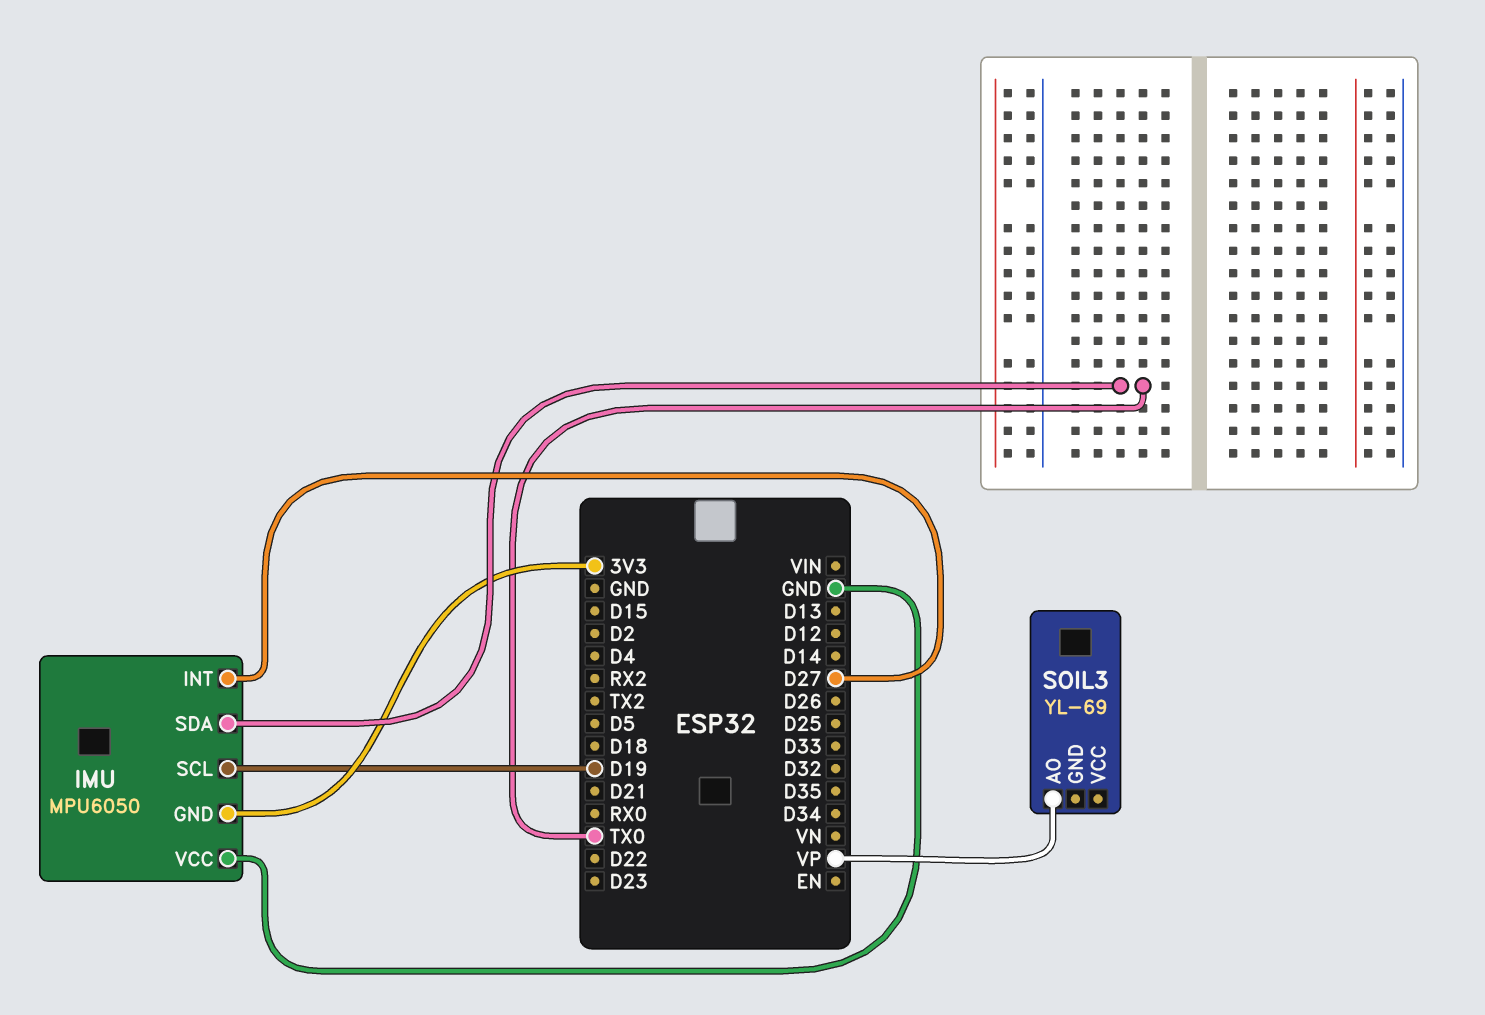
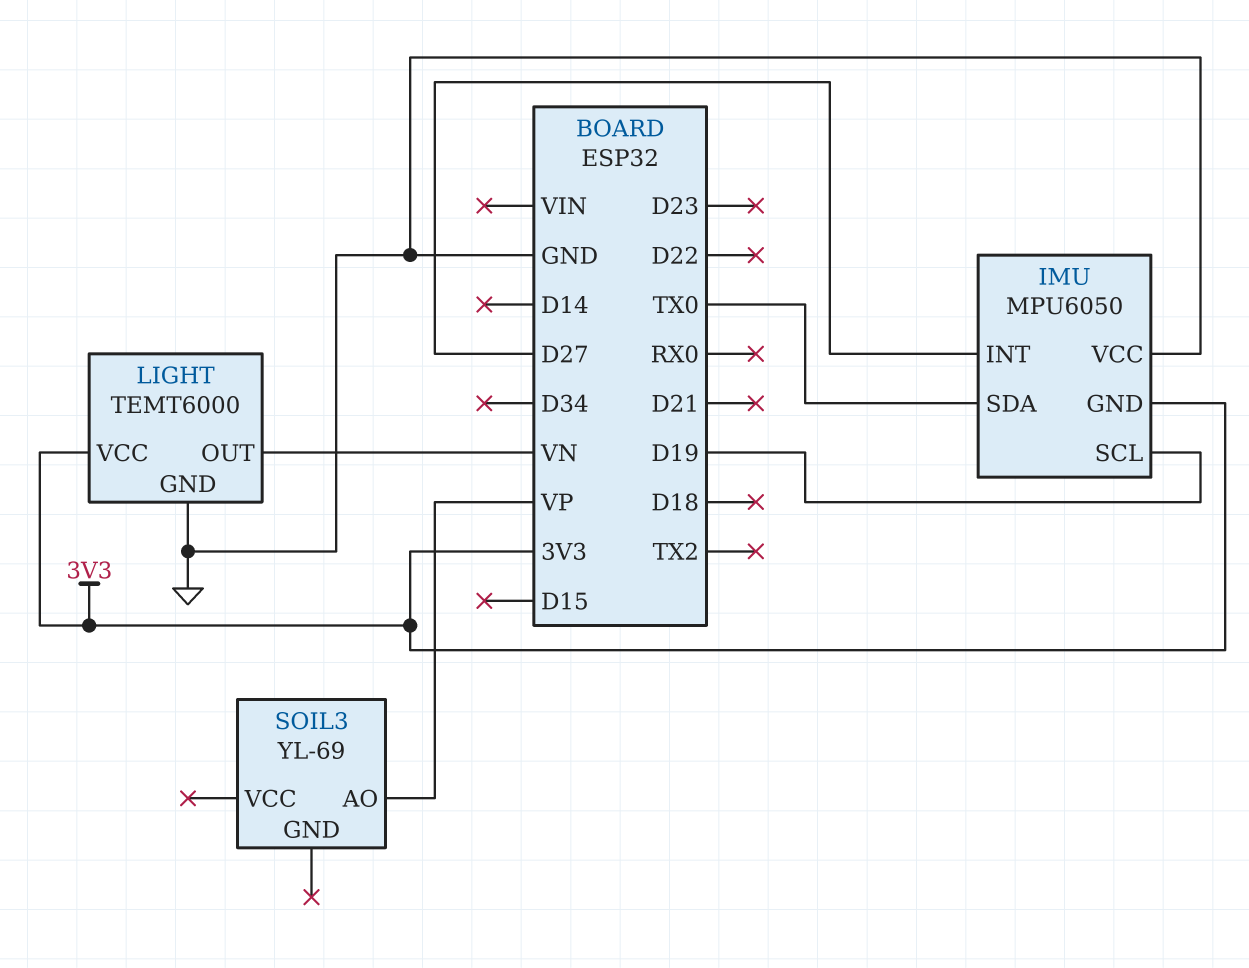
LIGHT: none -> TEMT6000
LIGHT pin GND: none -> GND
LIGHT pin OUT: none -> VN
LIGHT pin VCC: none -> 3V3

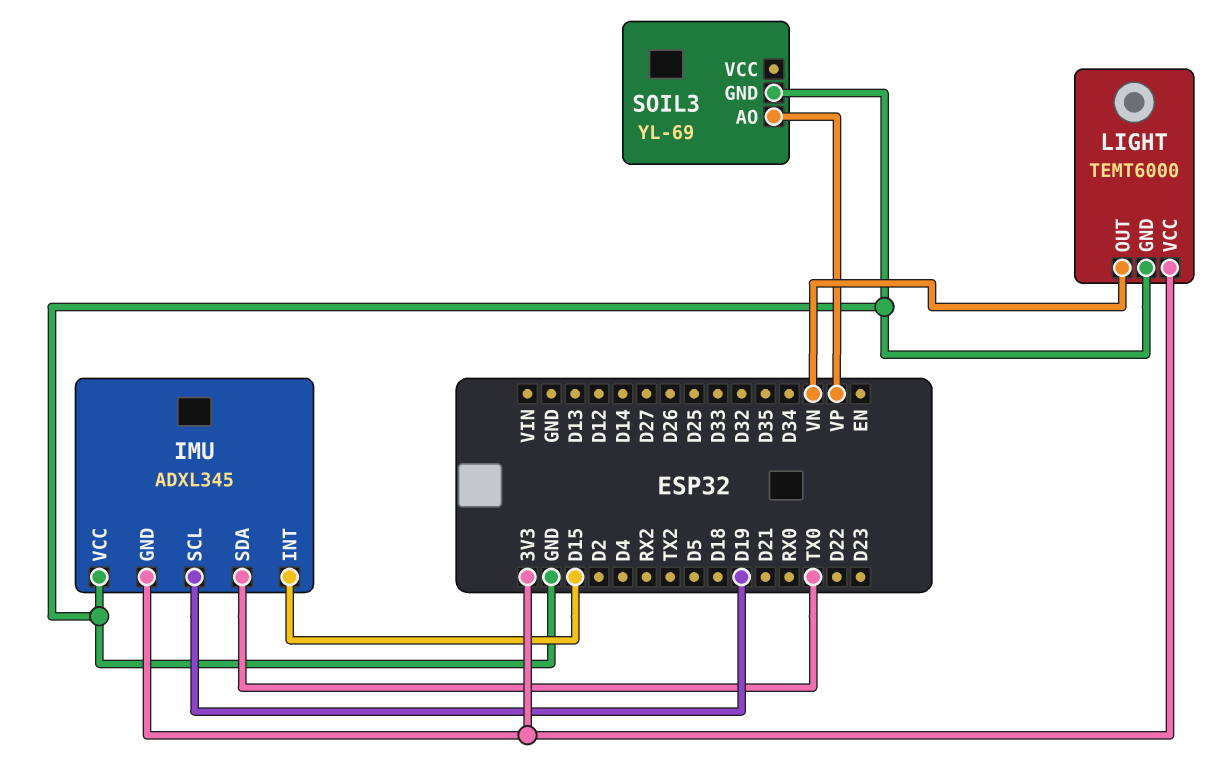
IMU: MPU6050 -> ADXL345
IMU pin INT: D27 -> D15
SOIL3 pin GND: none -> GND

